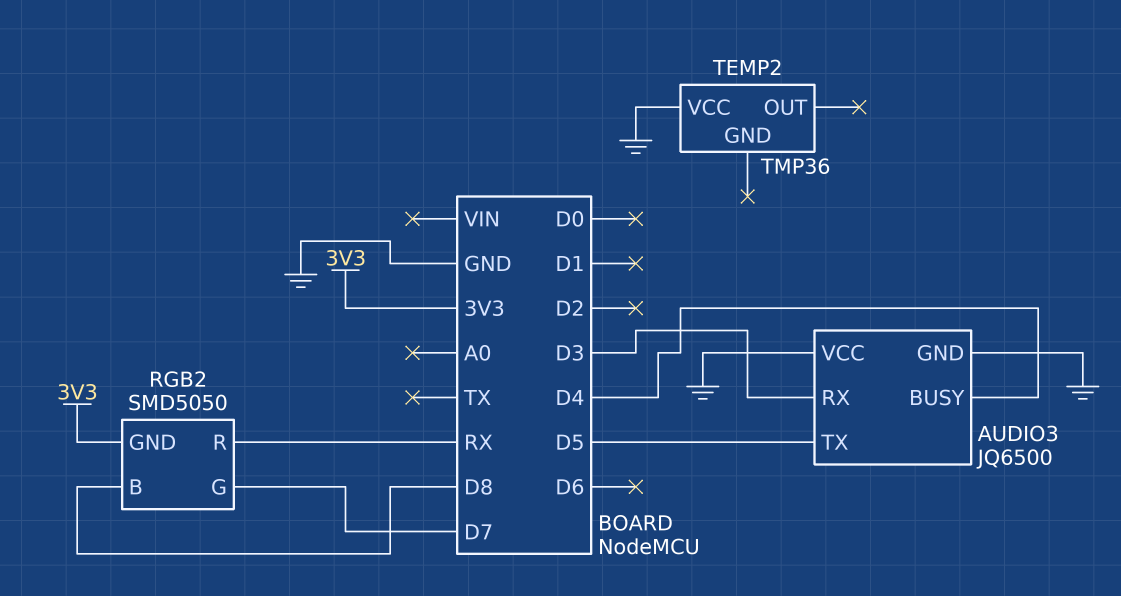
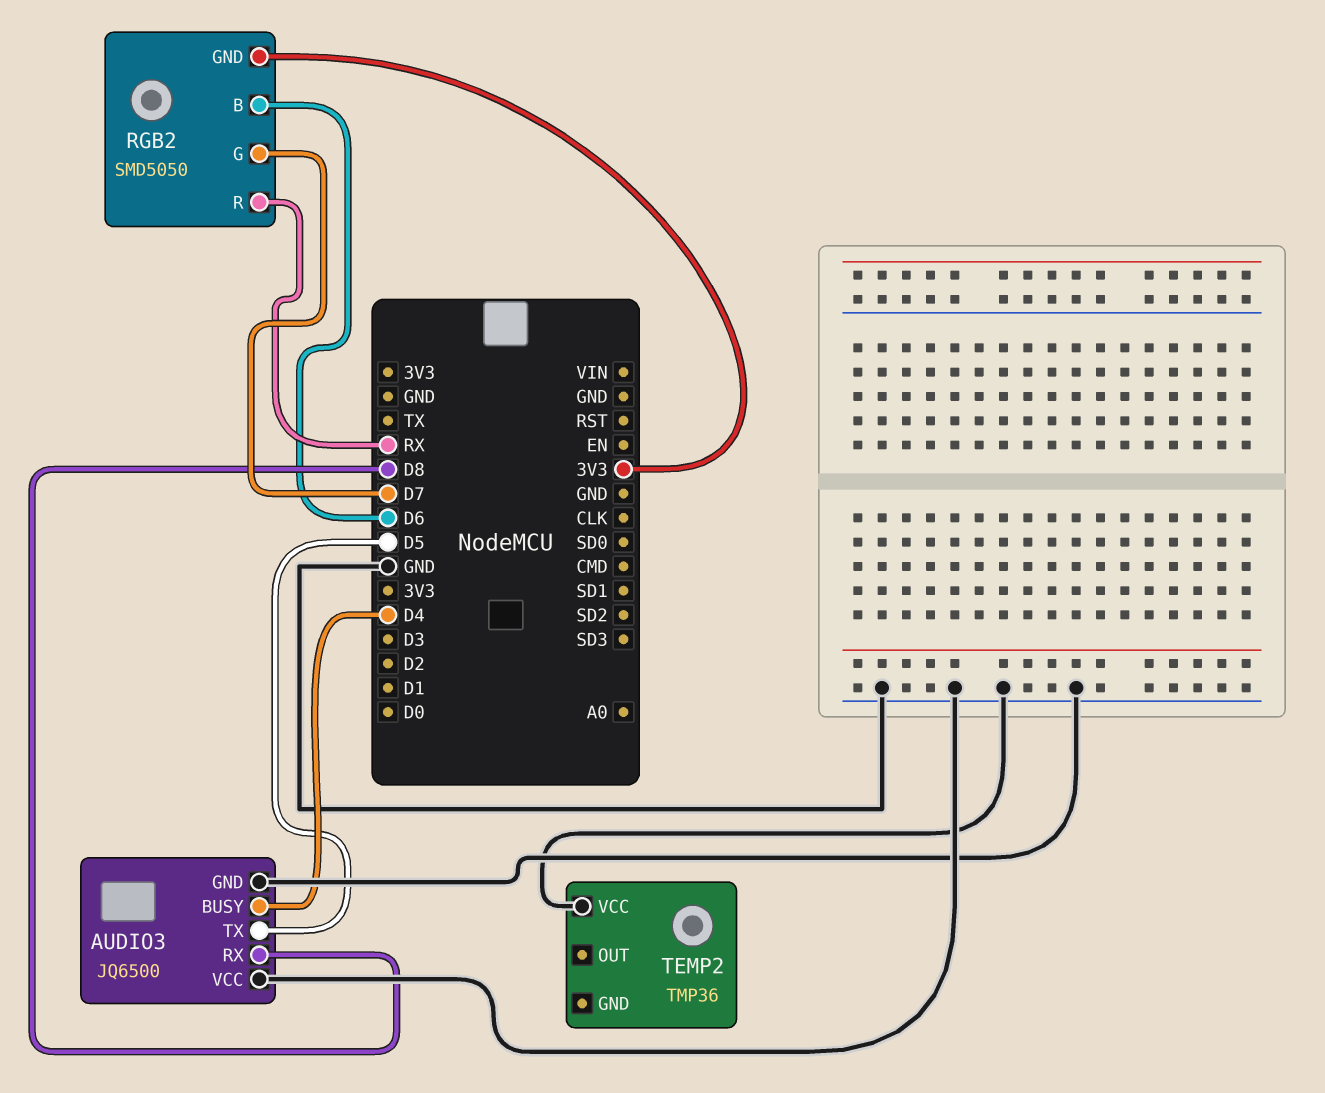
AUDIO3 pin RX: D3 -> D8
RGB2 pin B: D8 -> D6

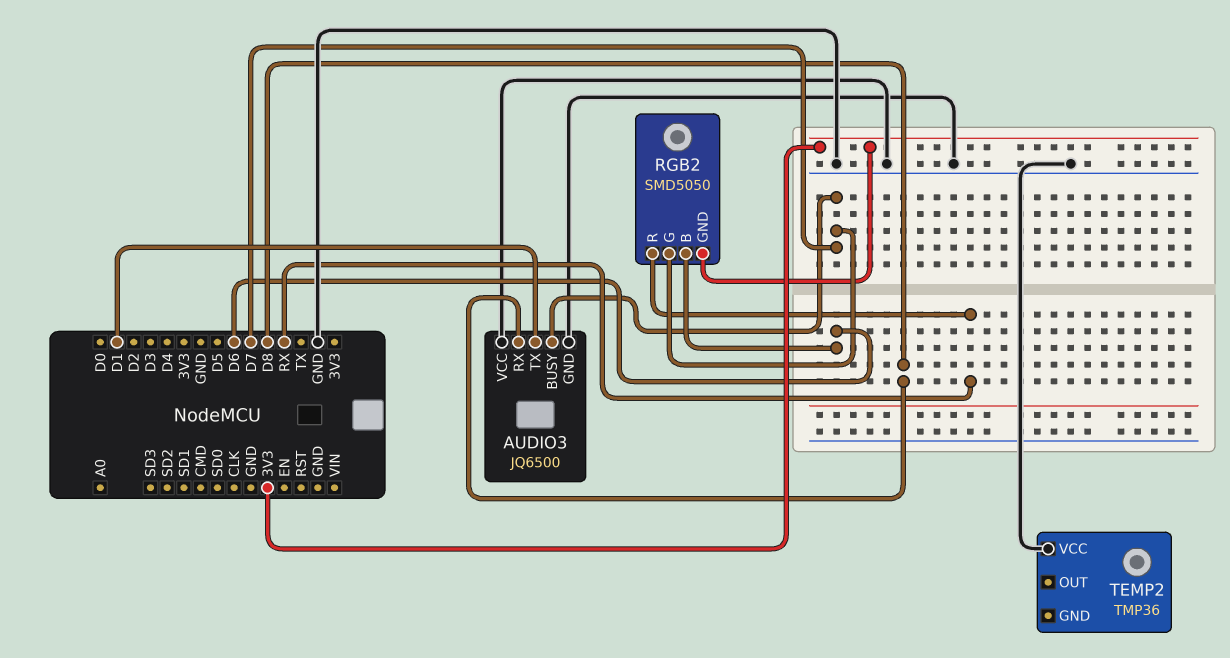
AUDIO3 pin BUSY: D4 -> D7
AUDIO3 pin TX: D5 -> D1

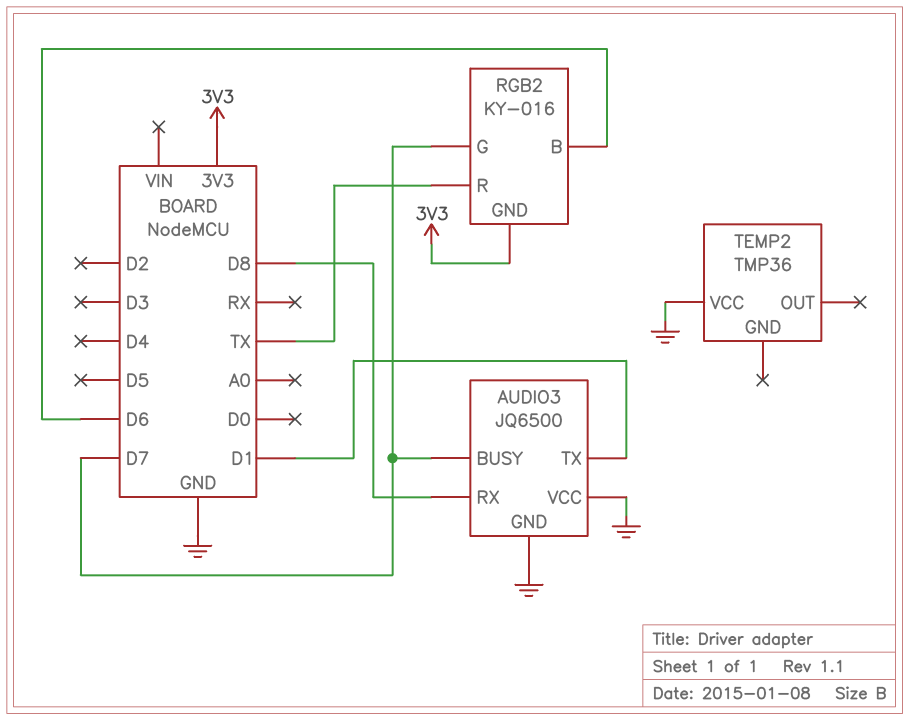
RGB2: SMD5050 -> KY-016
RGB2 pin R: RX -> TX

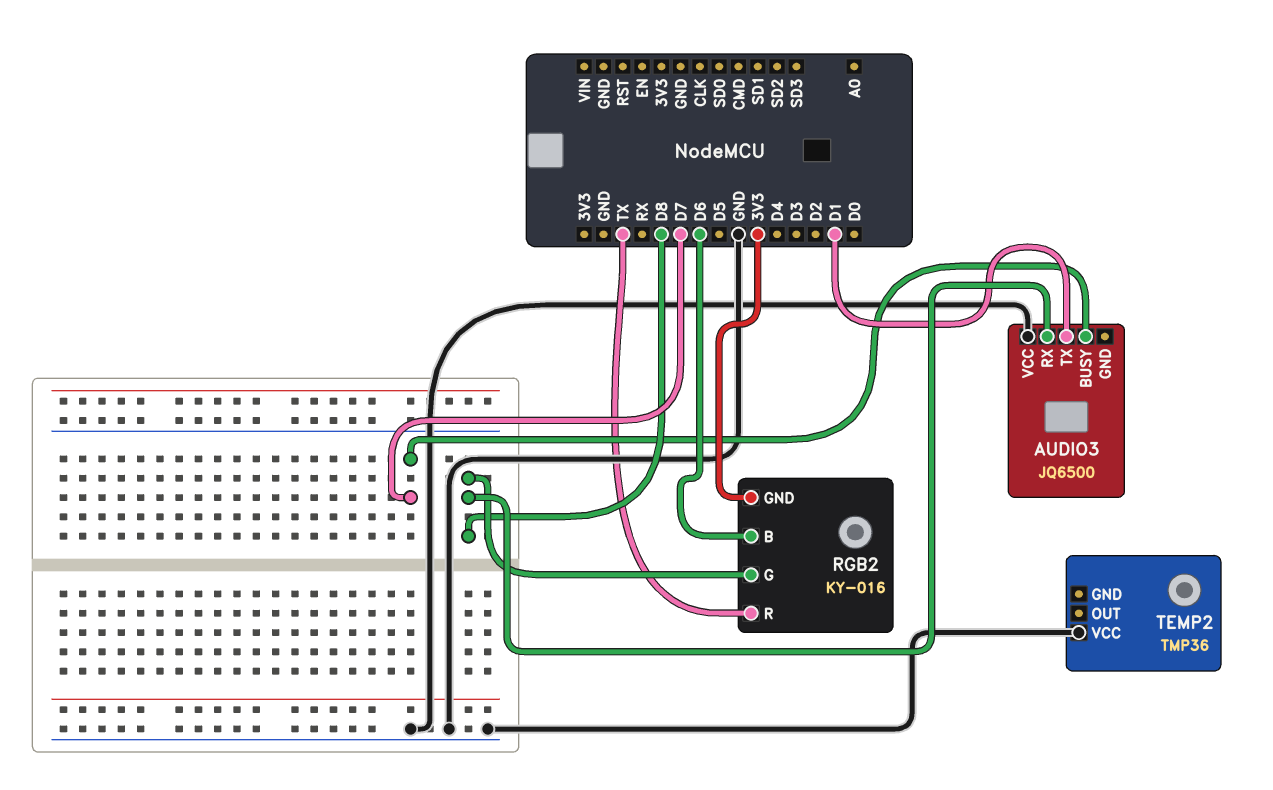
AUDIO3 pin GND: GND -> none
RGB2 pin G: D7 -> D8

